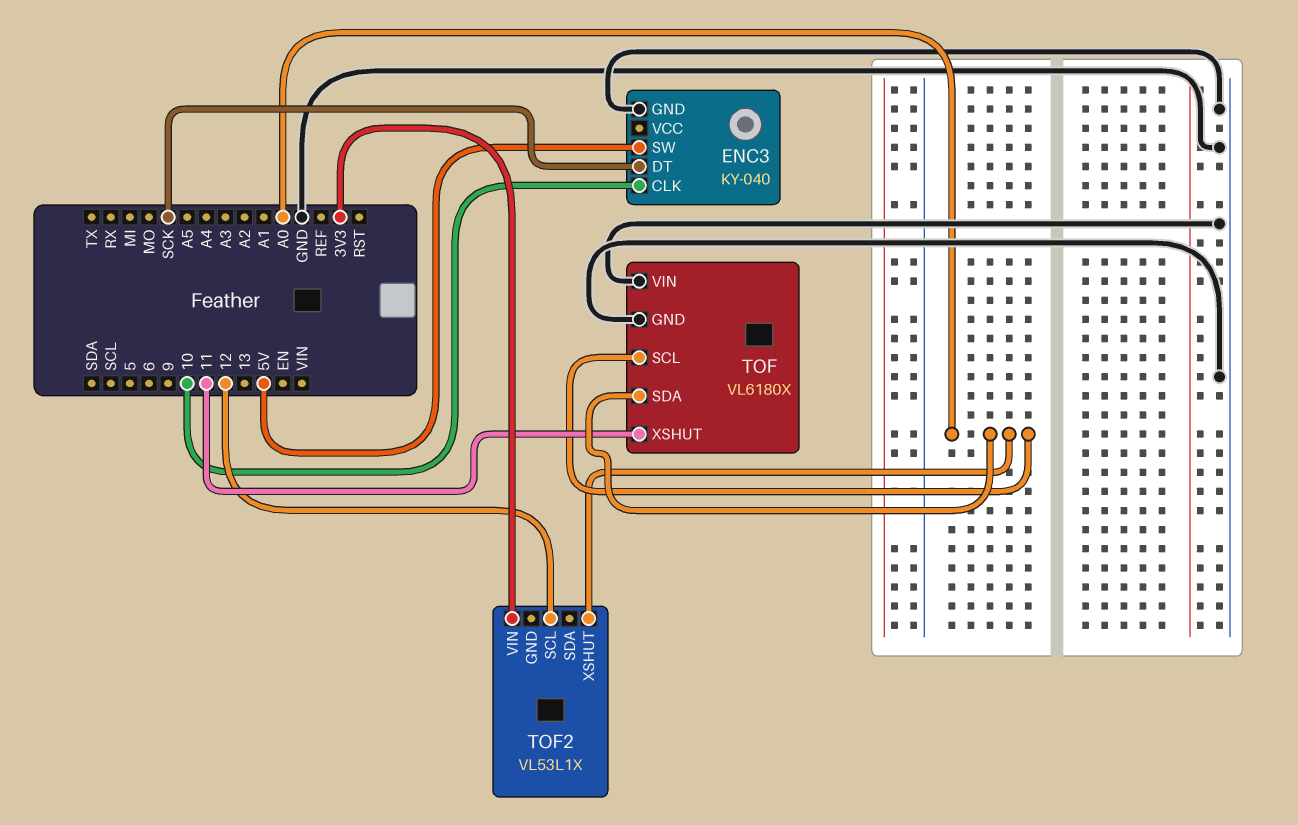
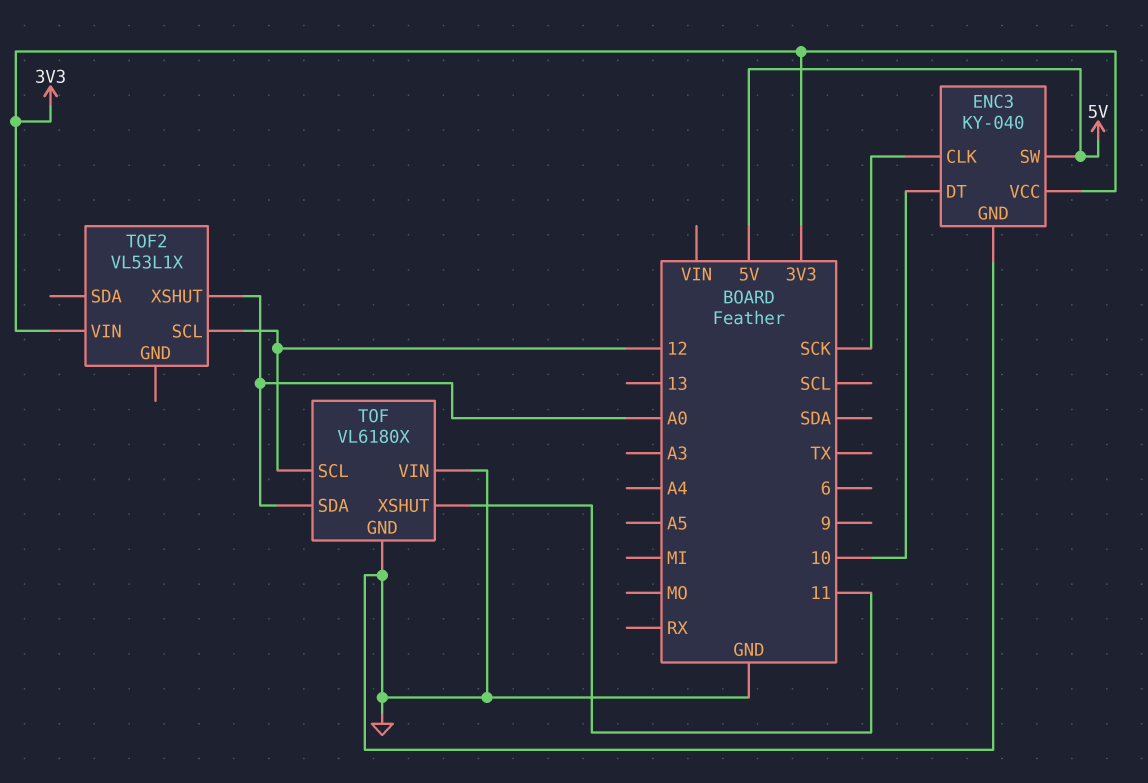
ENC3 pin CLK: 10 -> SCK
ENC3 pin DT: SCK -> 10
ENC3 pin VCC: none -> 3V3
TOF pin SCL: A0 -> 12

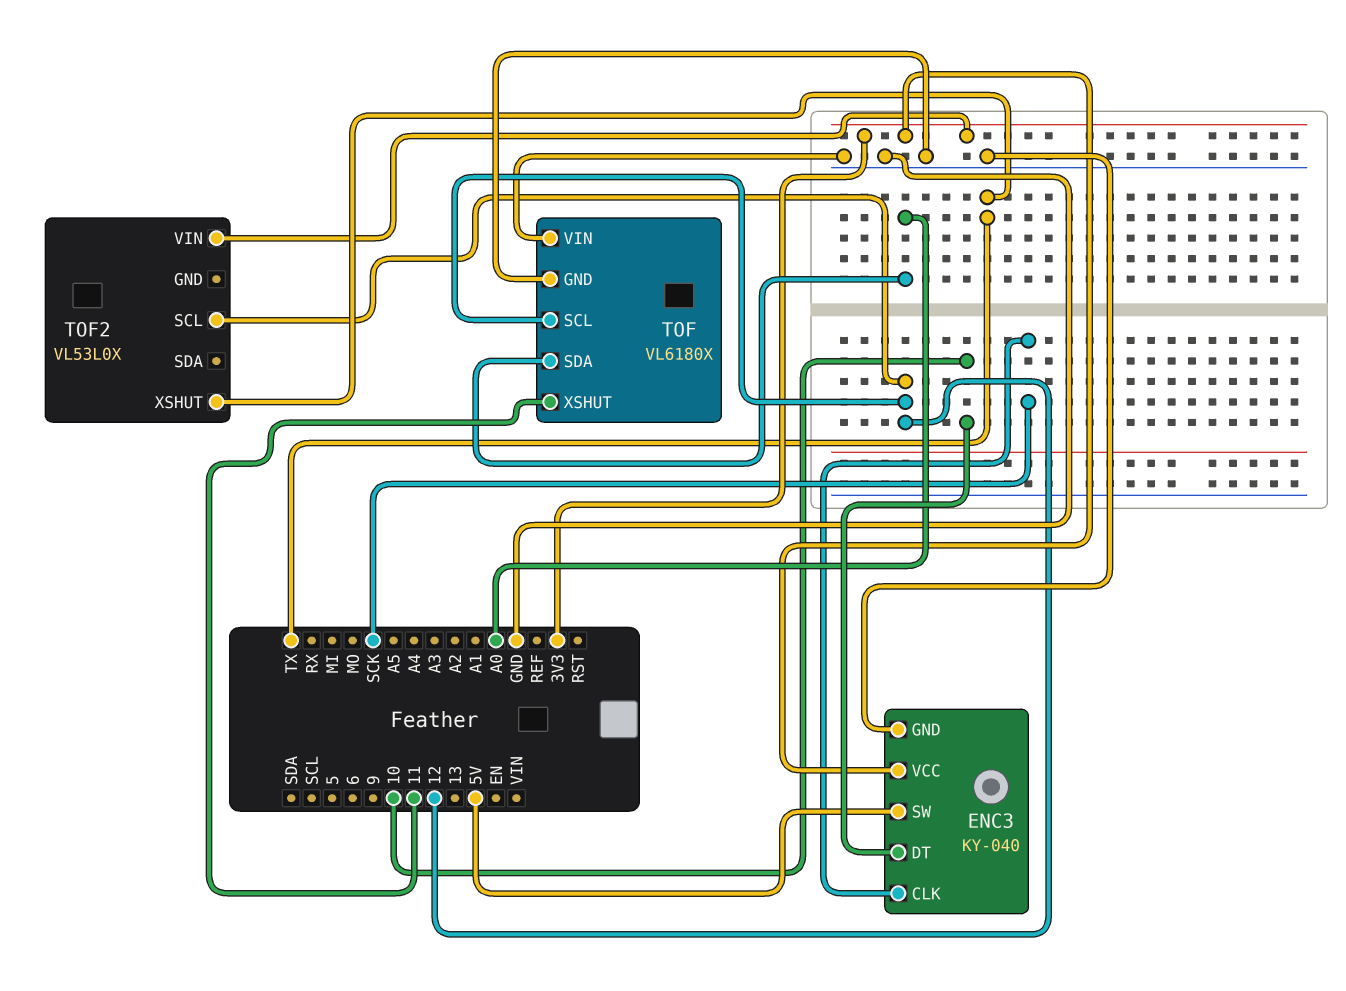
TOF2: VL53L1X -> VL53L0X
TOF2 pin XSHUT: A0 -> TX

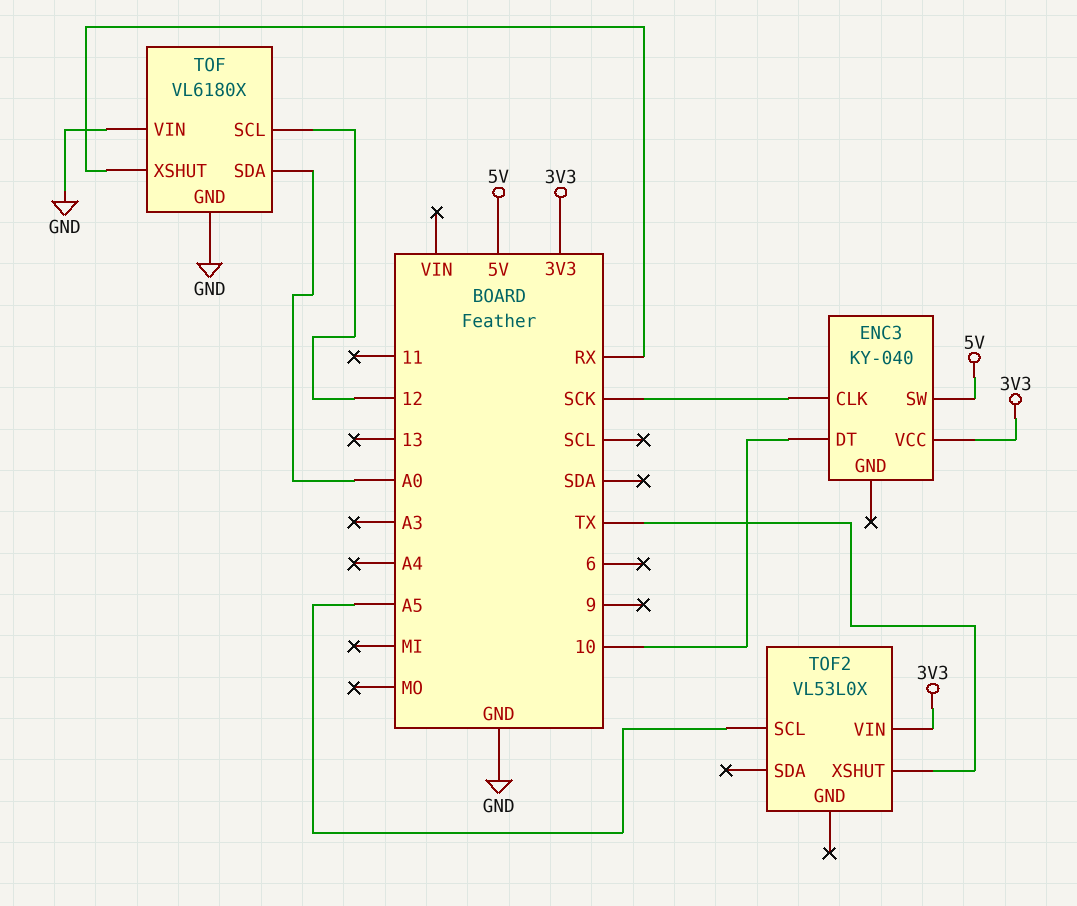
ENC3 pin GND: GND -> none
TOF pin XSHUT: 11 -> RX
TOF2 pin SCL: 12 -> A5

